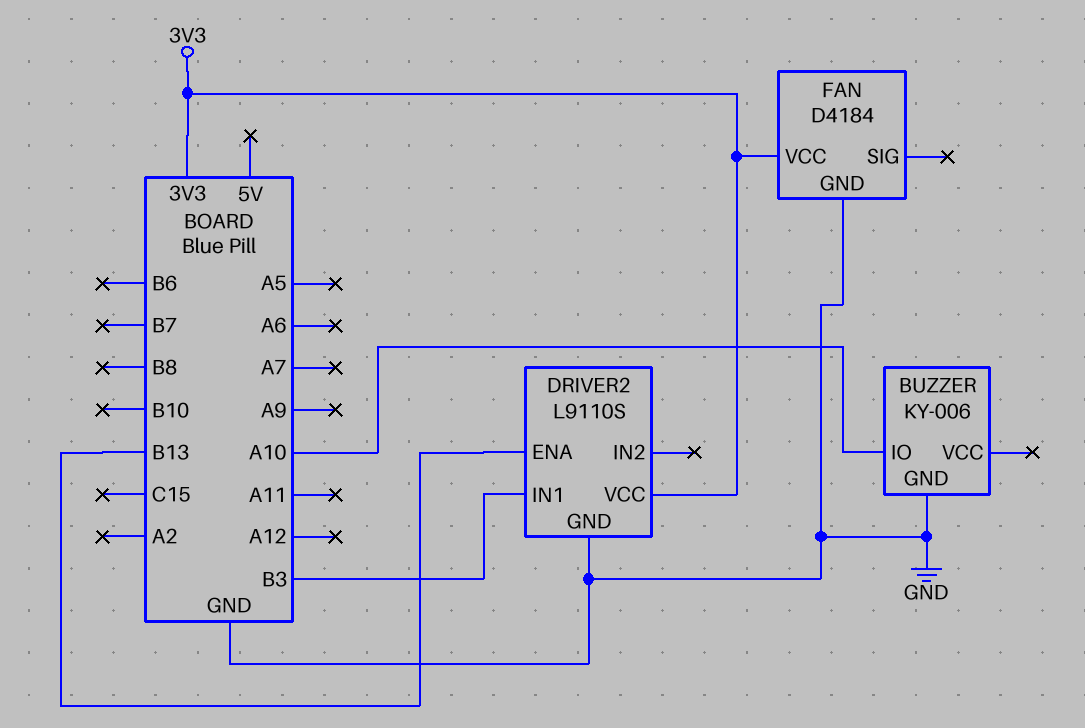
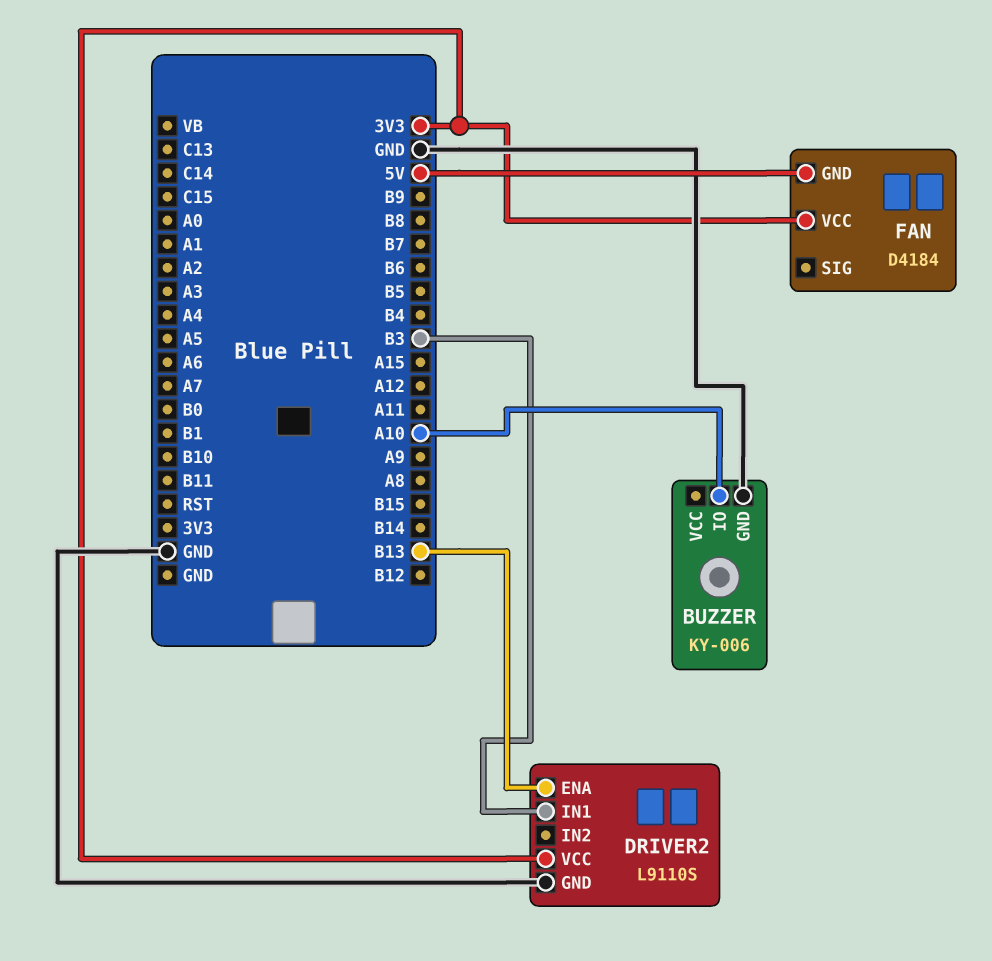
FAN pin GND: GND -> 5V

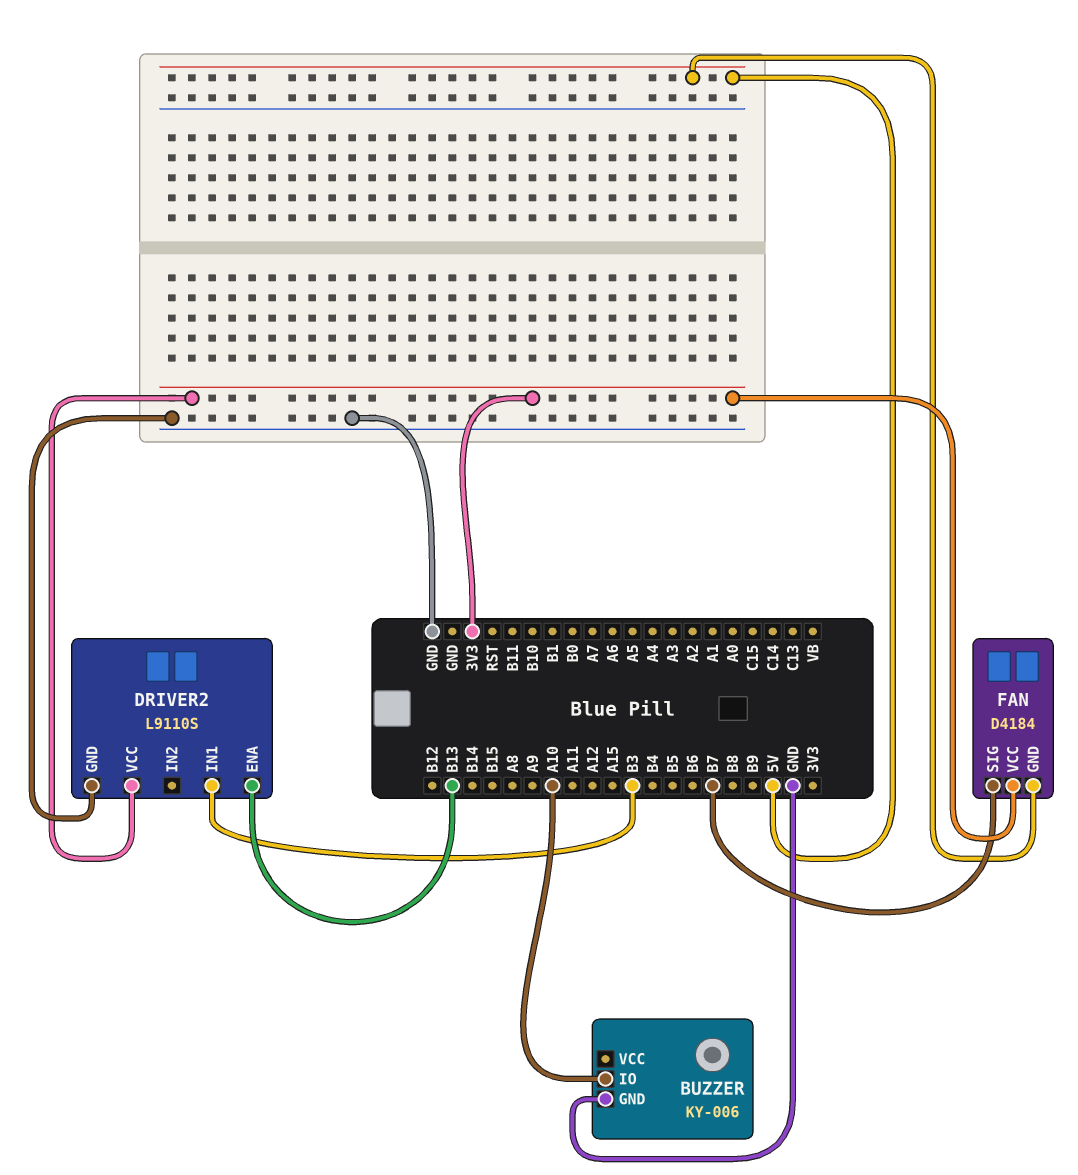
FAN pin SIG: none -> B7

